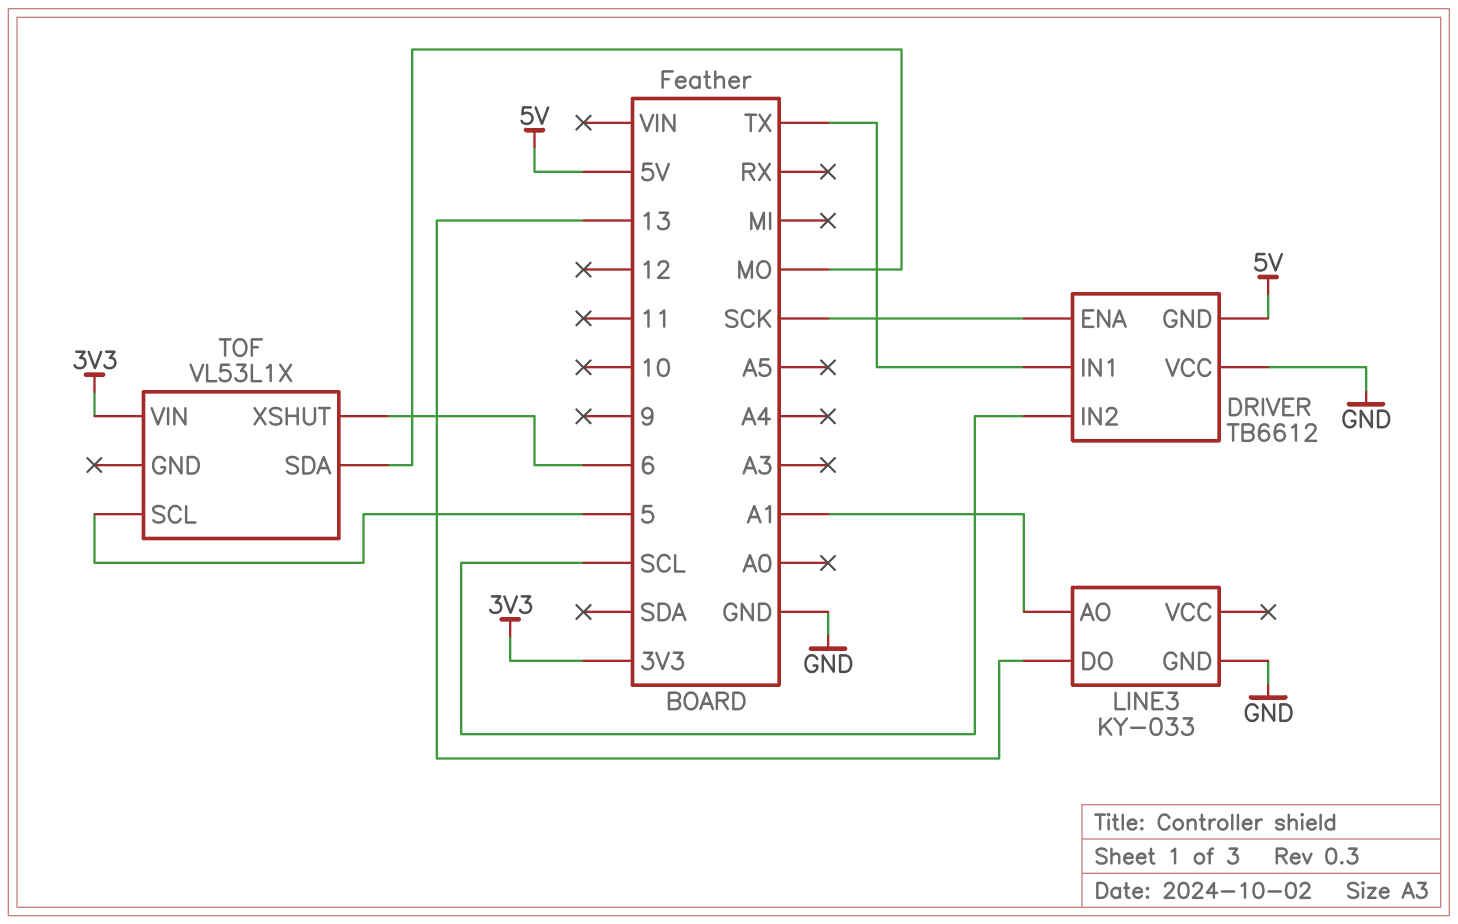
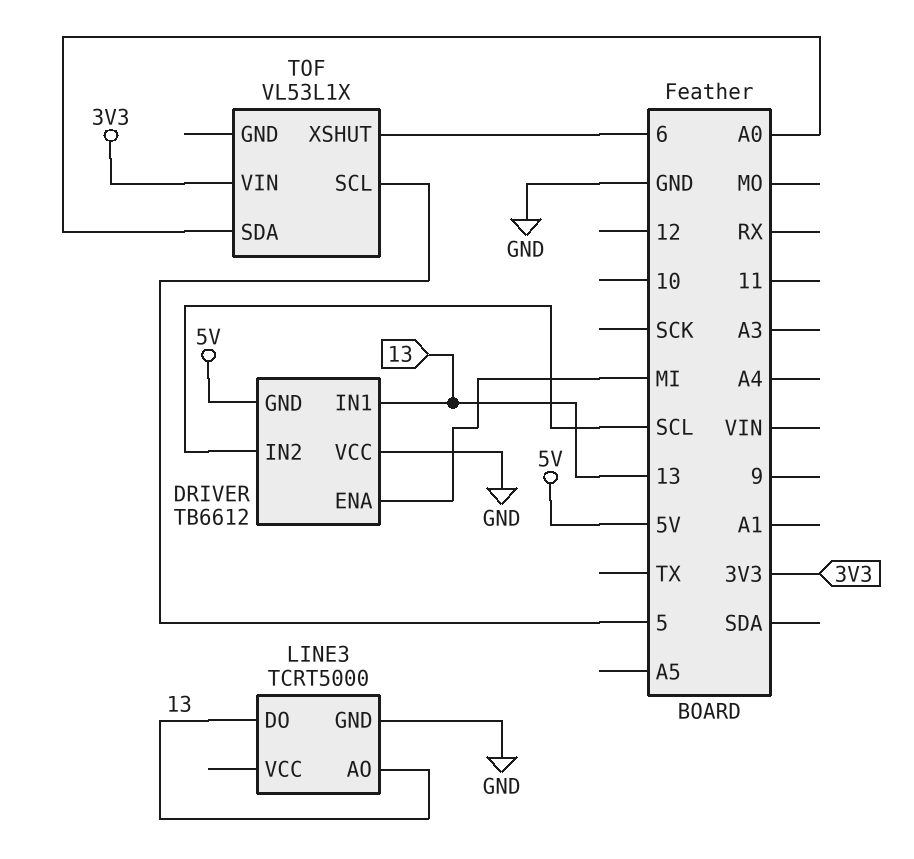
DRIVER pin ENA: SCK -> MI
DRIVER pin IN1: TX -> 13
LINE3: KY-033 -> TCRT5000
LINE3 pin AO: A1 -> 13
TOF pin SDA: MO -> A0

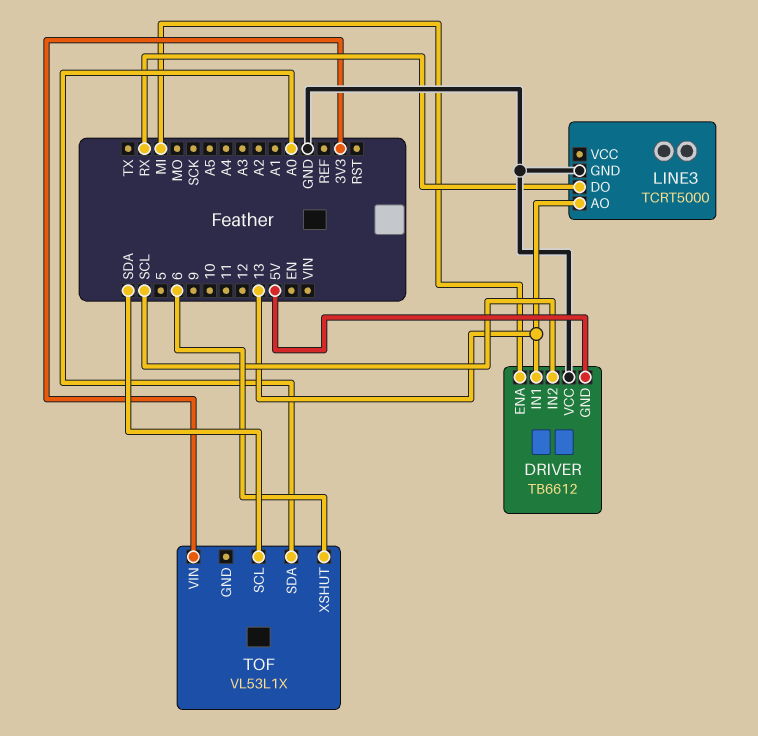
LINE3 pin DO: 13 -> RX
TOF pin SCL: 5 -> SDA

